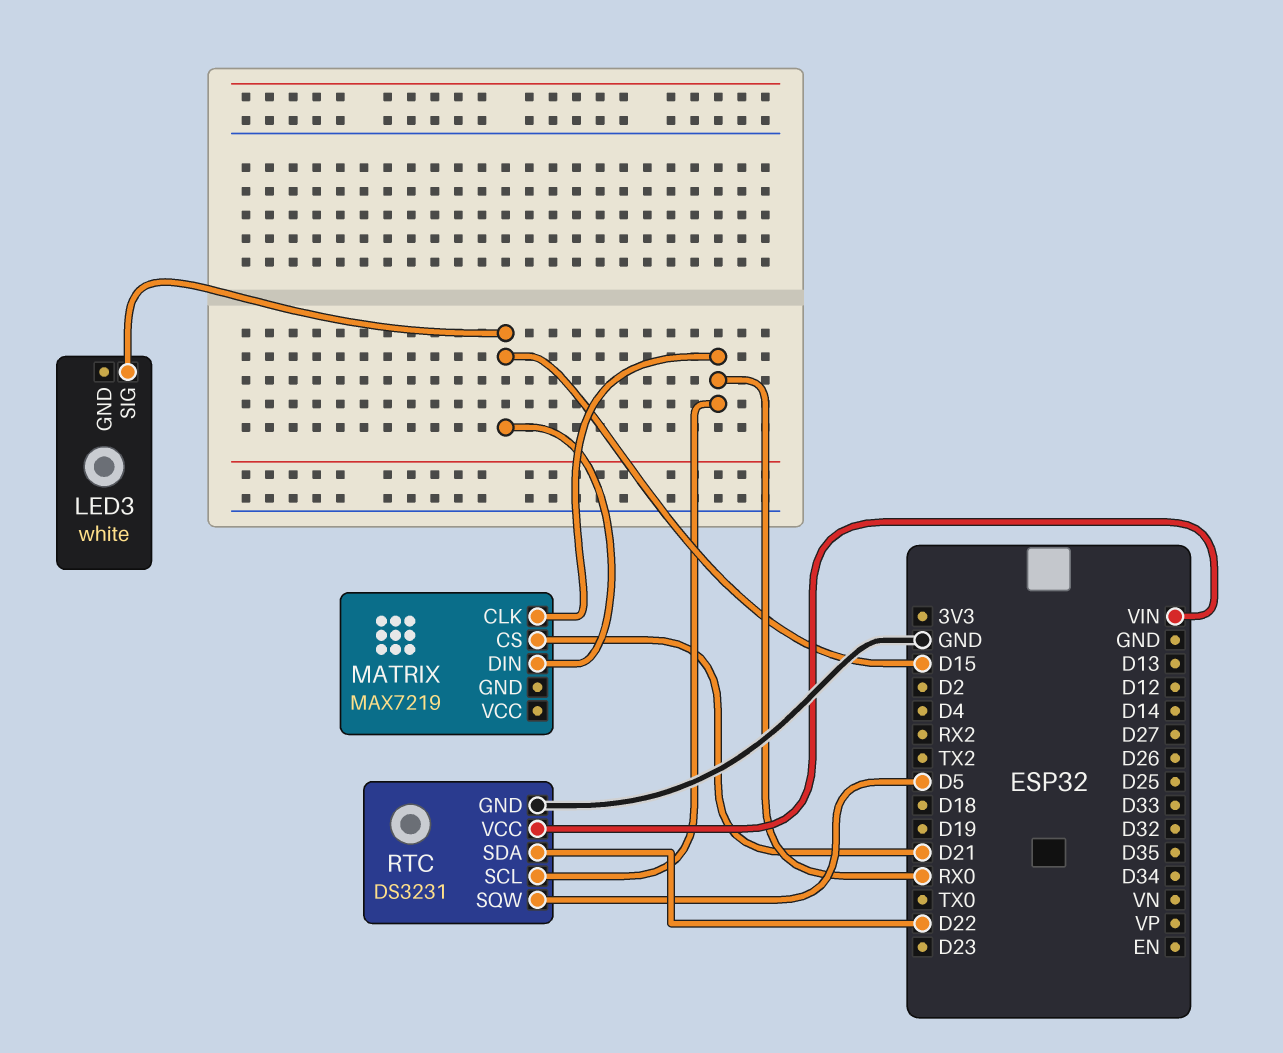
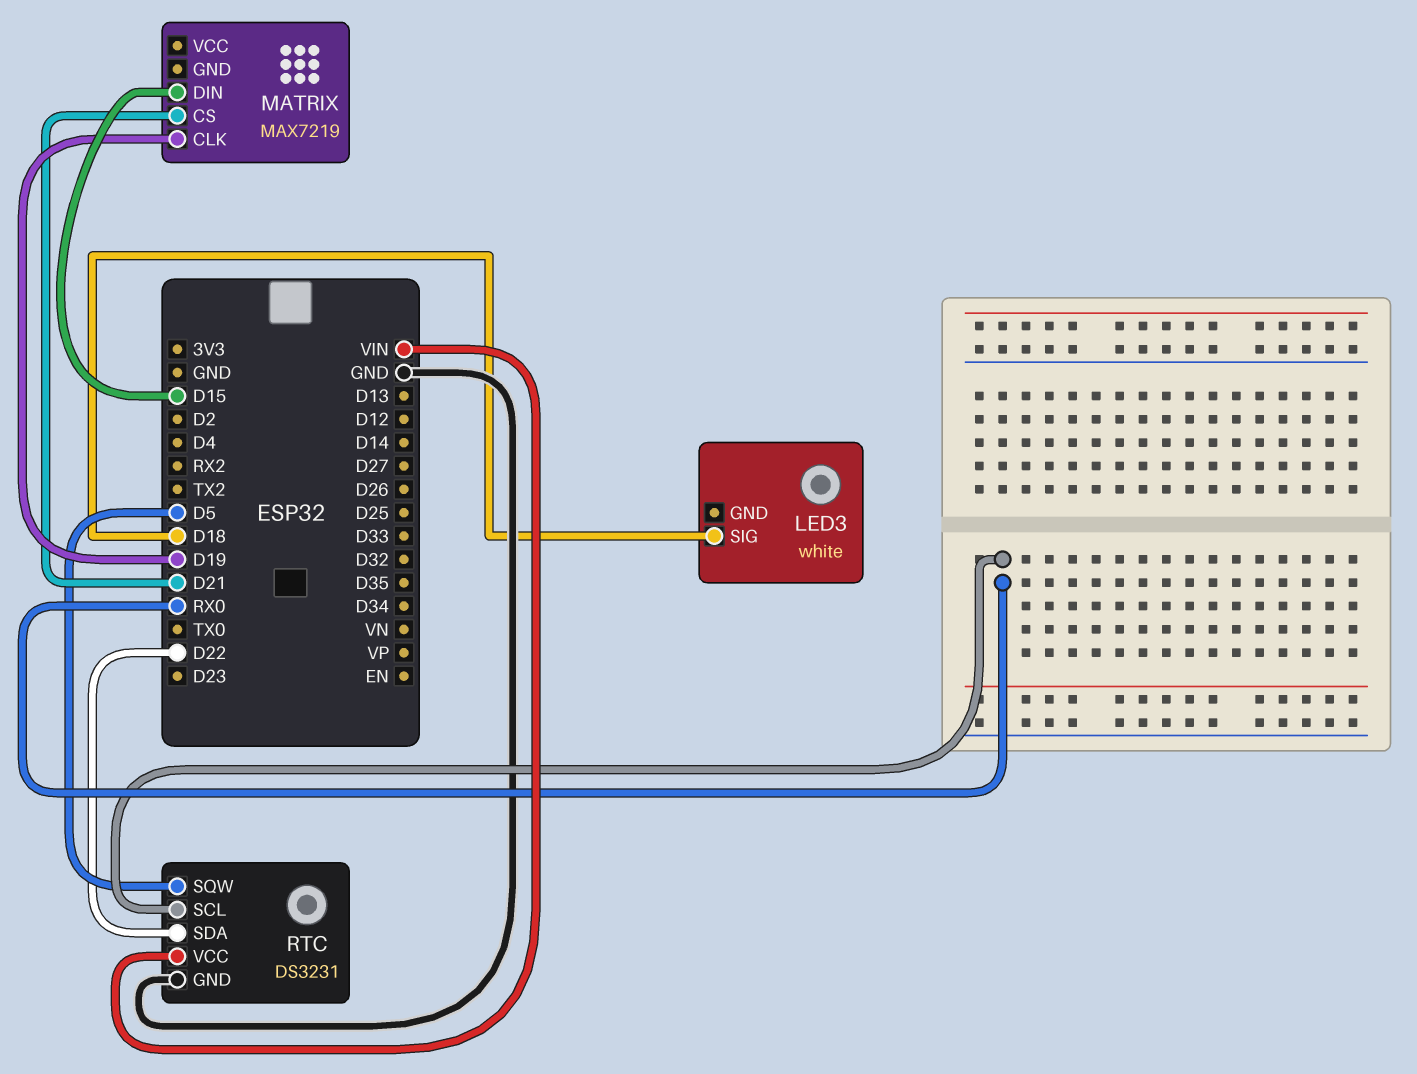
LED3 pin SIG: D15 -> D18
MATRIX pin CLK: RX0 -> D19

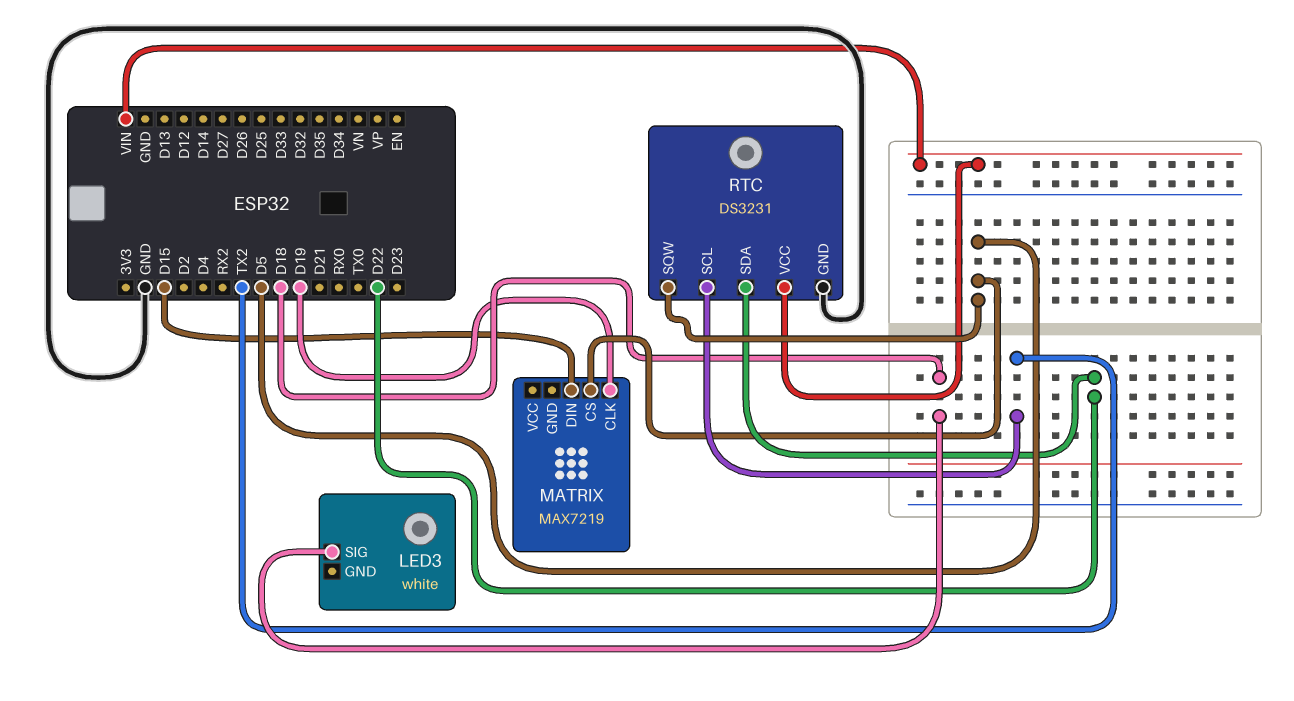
MATRIX pin CS: D21 -> D5
RTC pin SCL: RX0 -> TX2

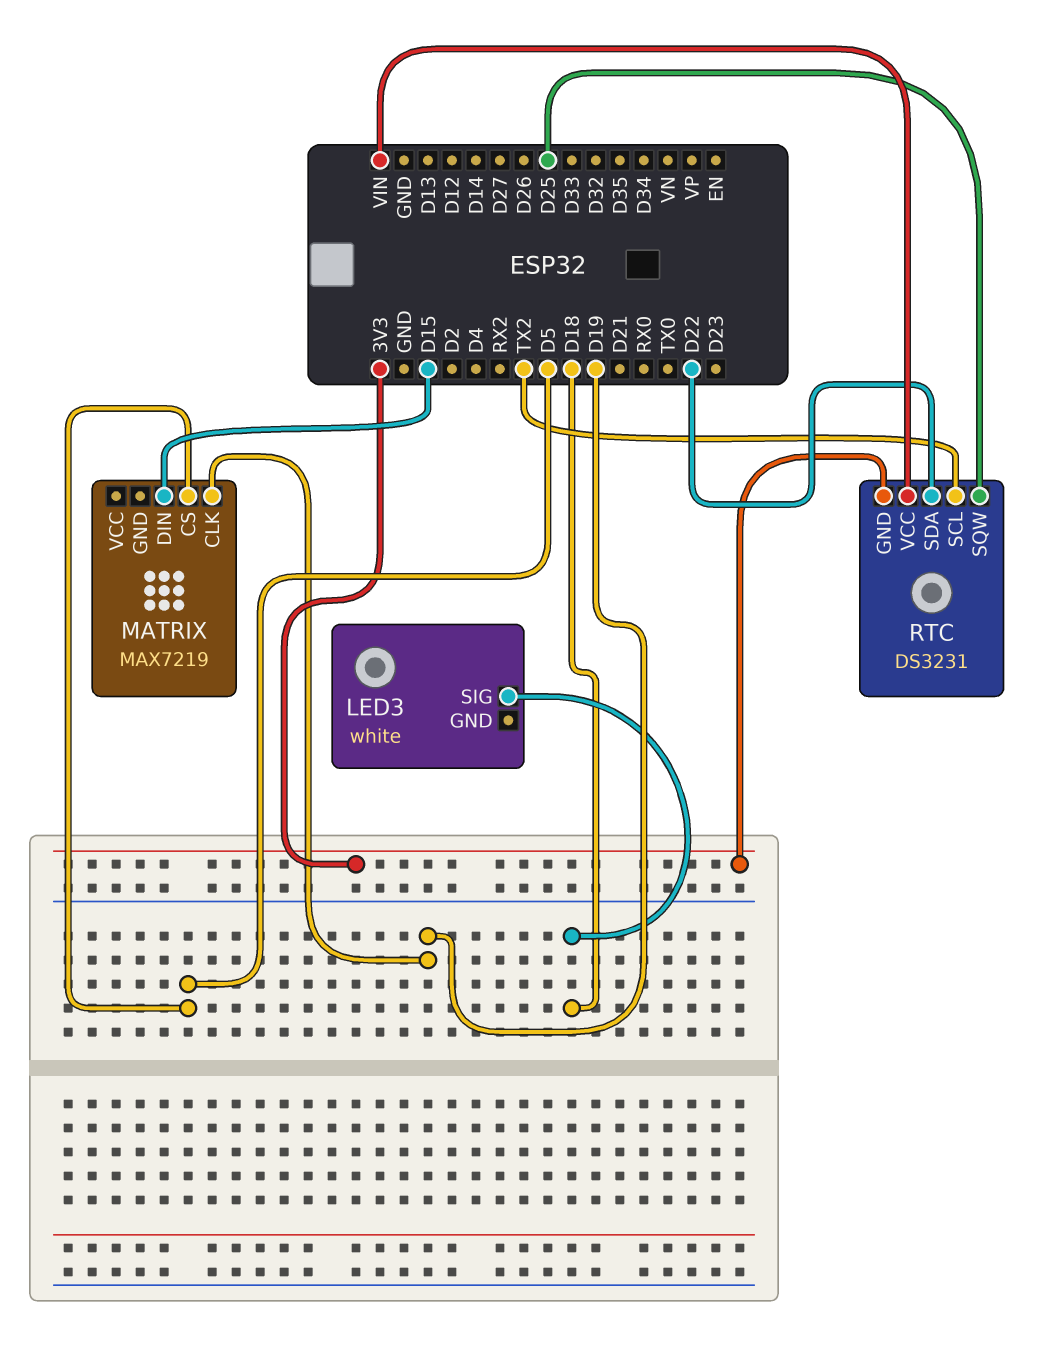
RTC pin GND: GND -> 3V3
RTC pin SQW: D5 -> D25

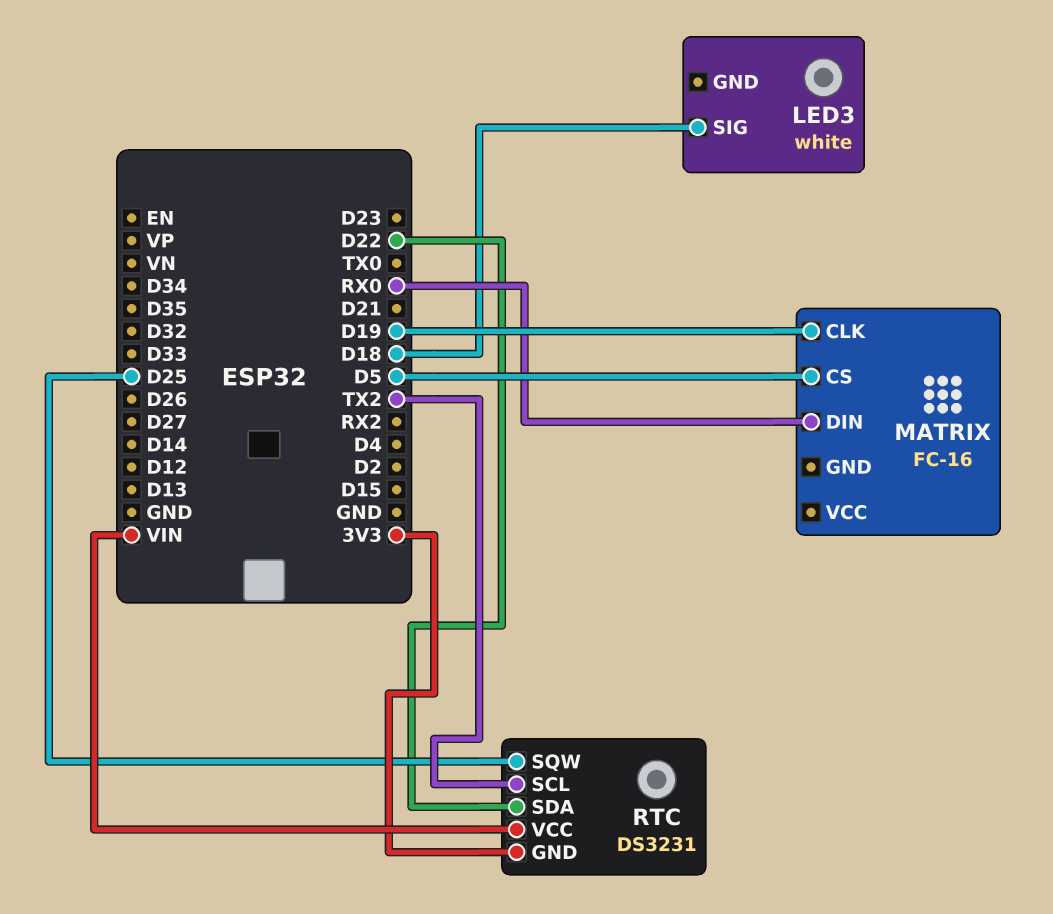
MATRIX: MAX7219 -> FC-16
MATRIX pin DIN: D15 -> RX0

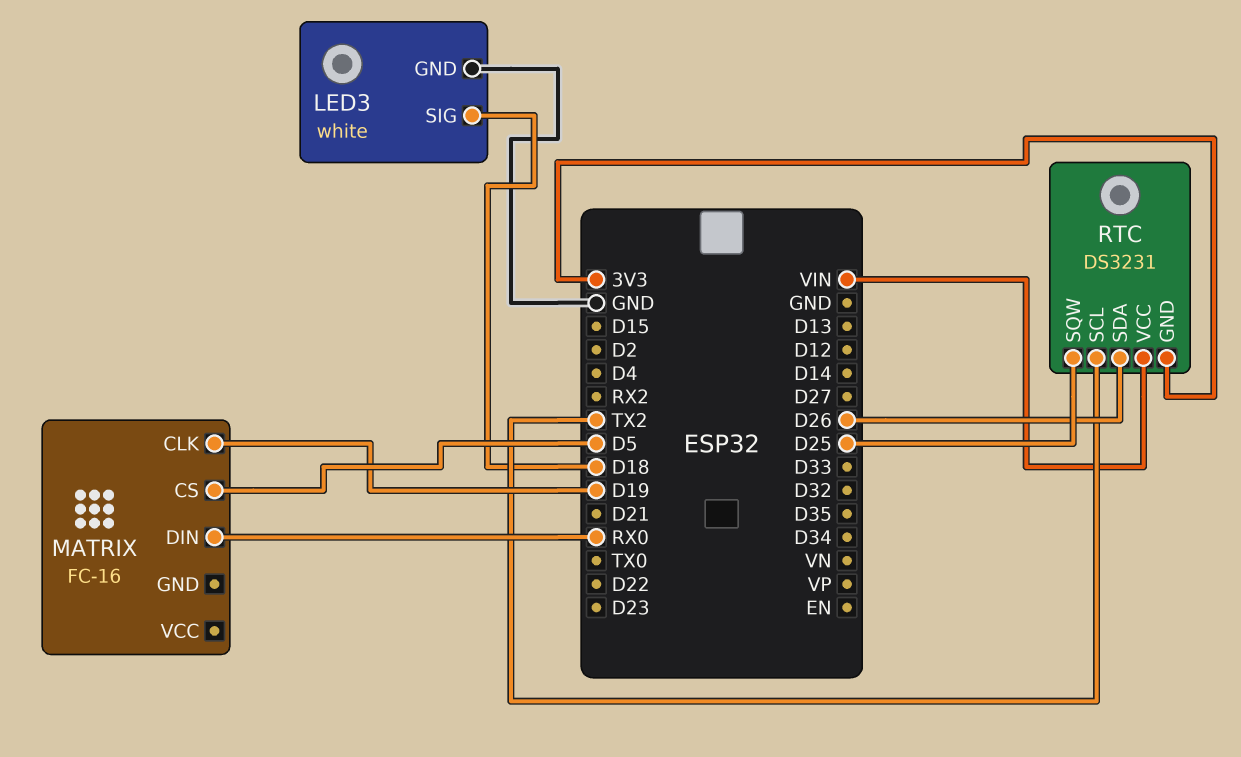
LED3 pin GND: none -> GND
RTC pin SDA: D22 -> D26

